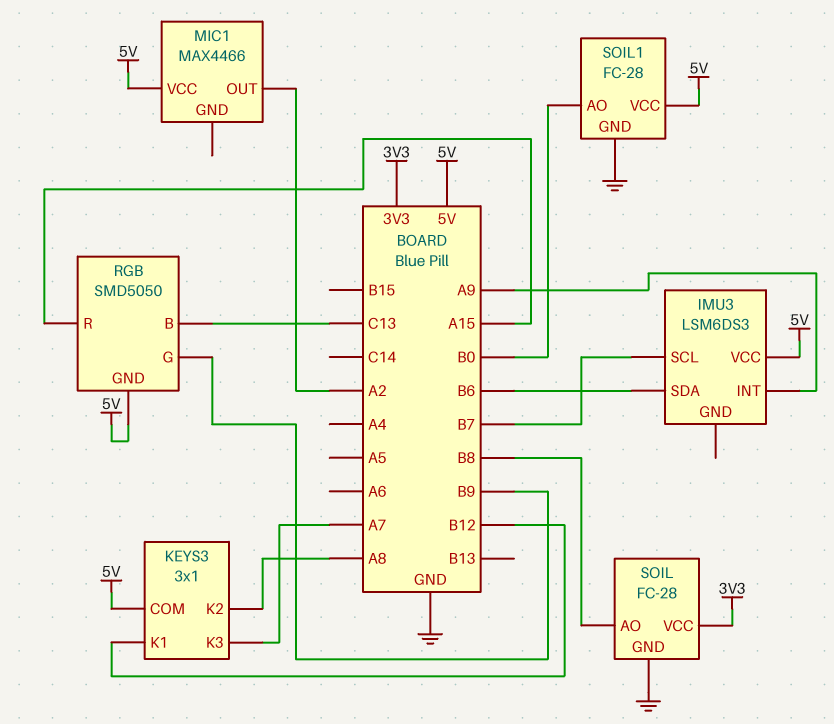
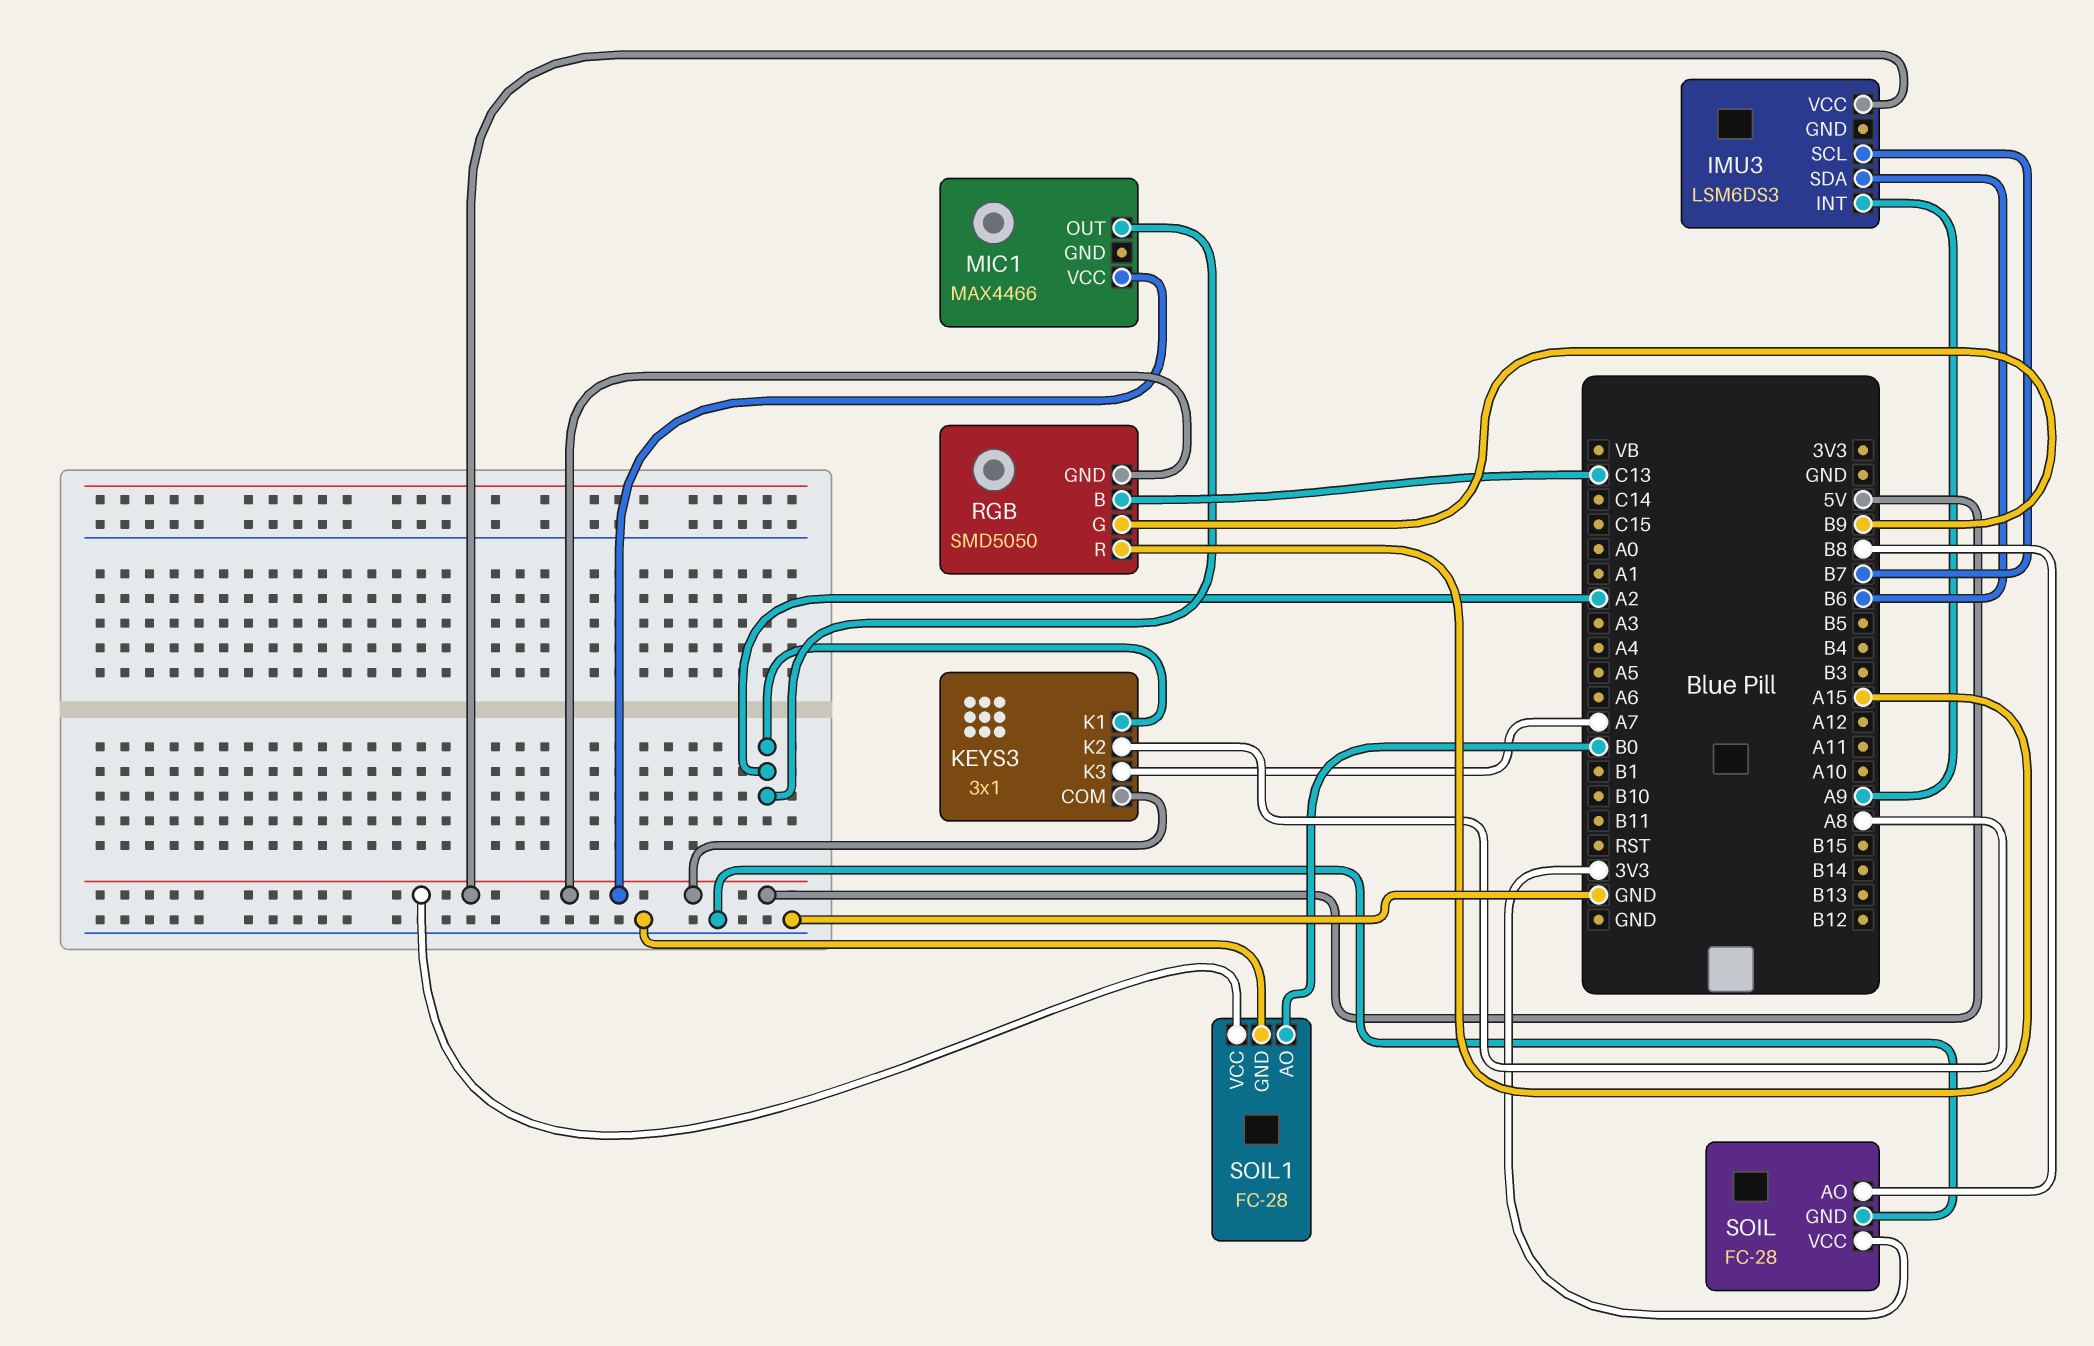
KEYS3 pin K1: B12 -> A2

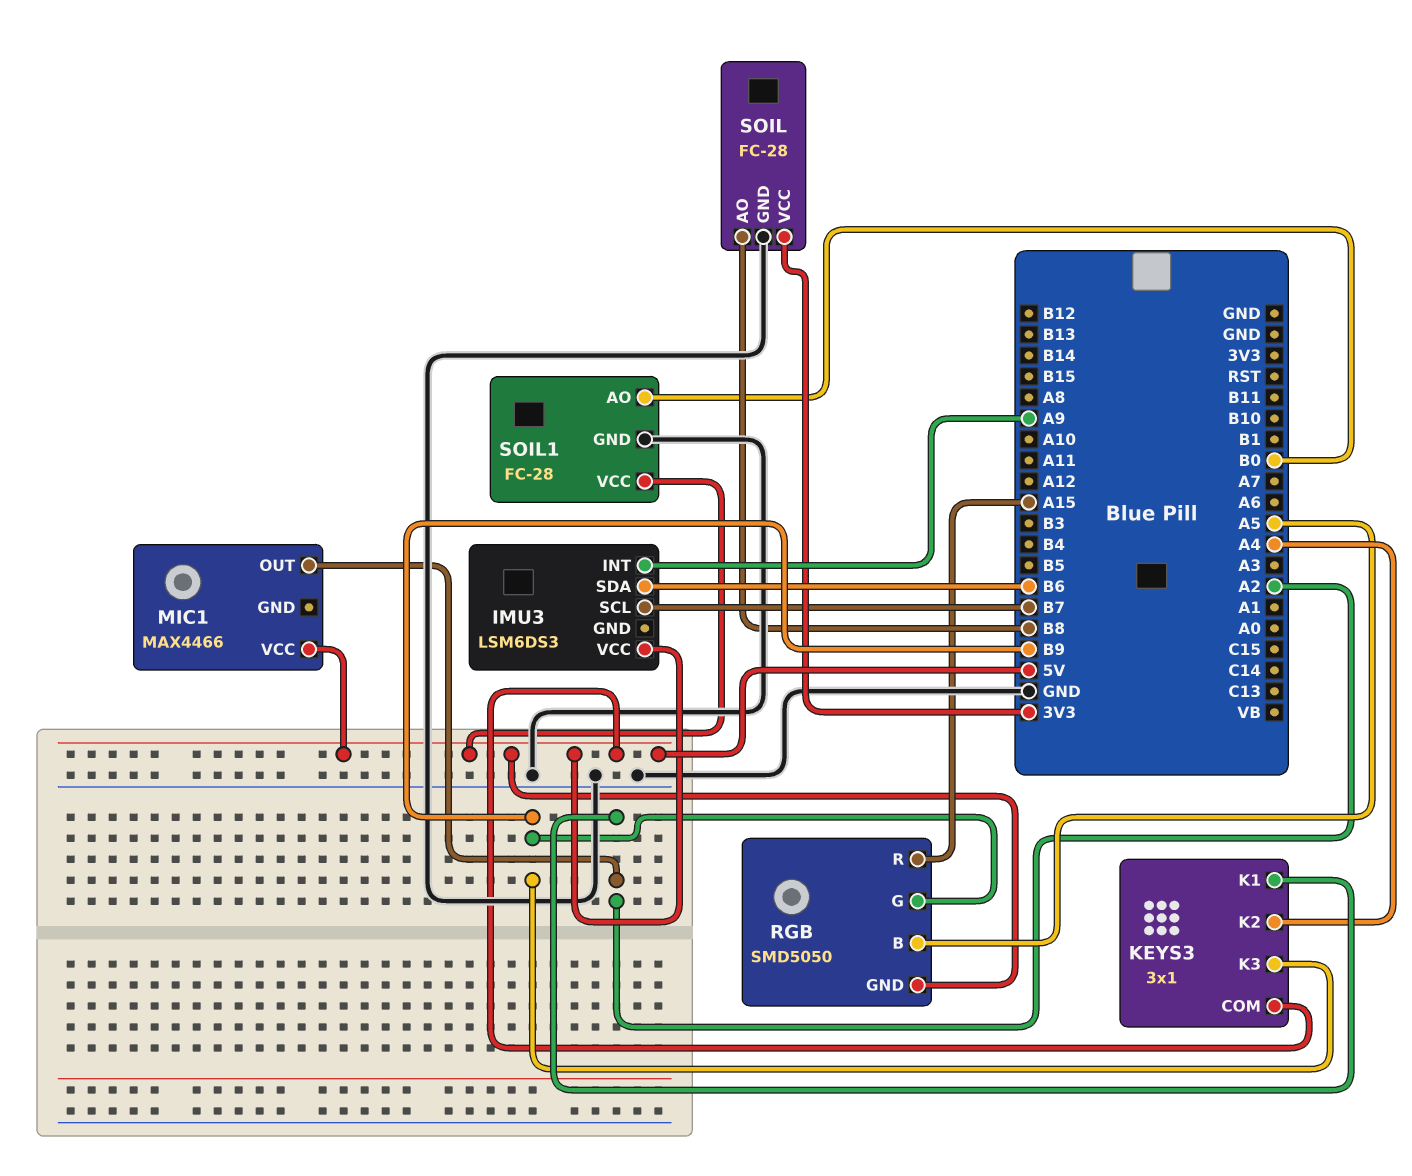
KEYS3 pin K2: A8 -> A4
KEYS3 pin K3: A7 -> B9
RGB pin B: C13 -> A5

